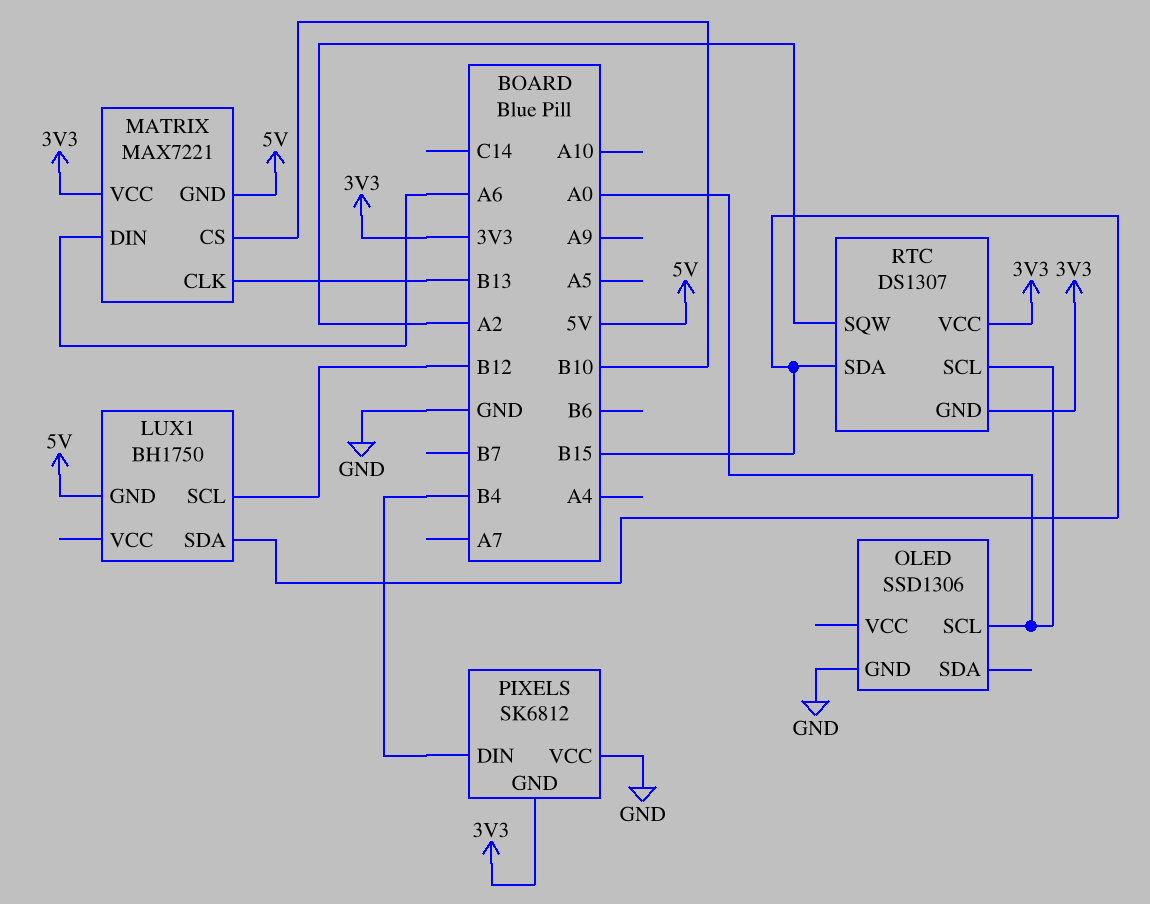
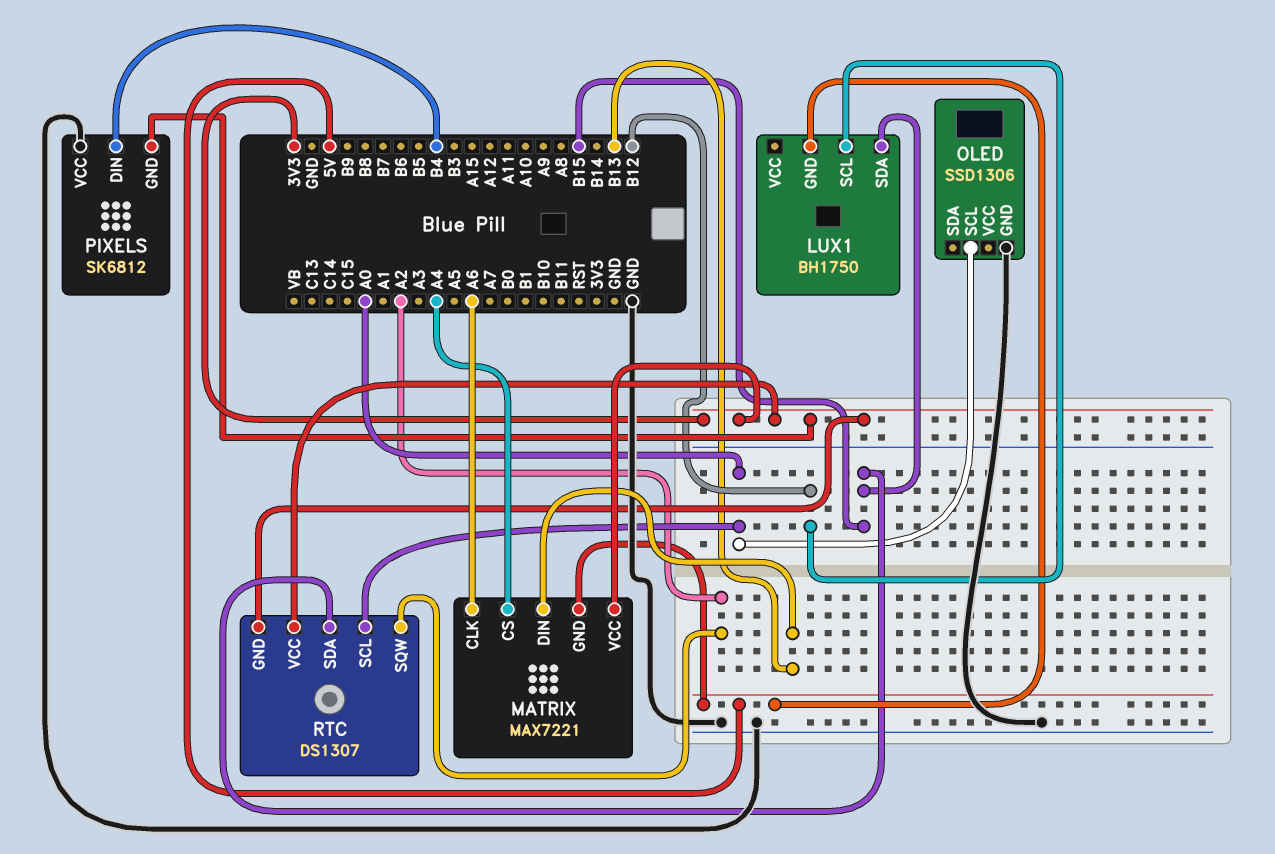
MATRIX pin CLK: B13 -> A6
MATRIX pin CS: B10 -> A4
MATRIX pin DIN: A6 -> B13

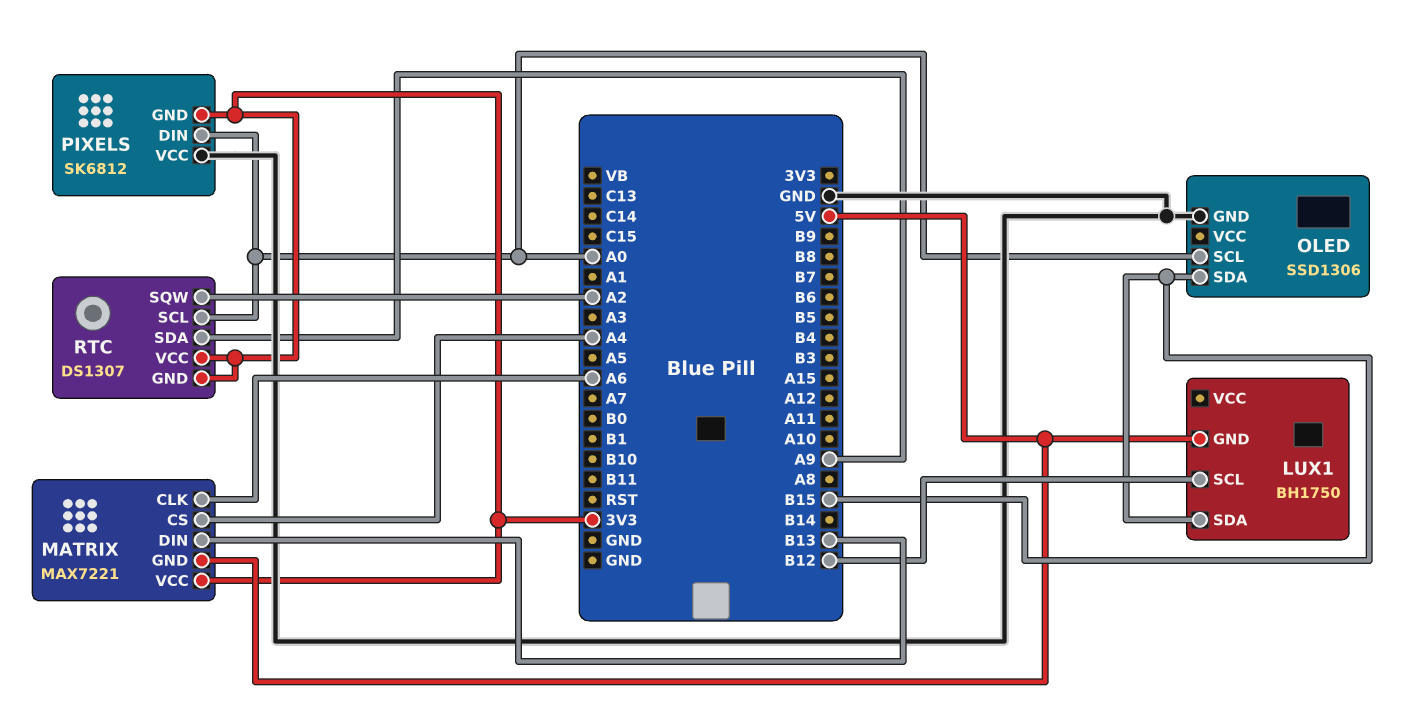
OLED pin SDA: none -> B15
PIXELS pin DIN: B4 -> A0
RTC pin SDA: B15 -> A9

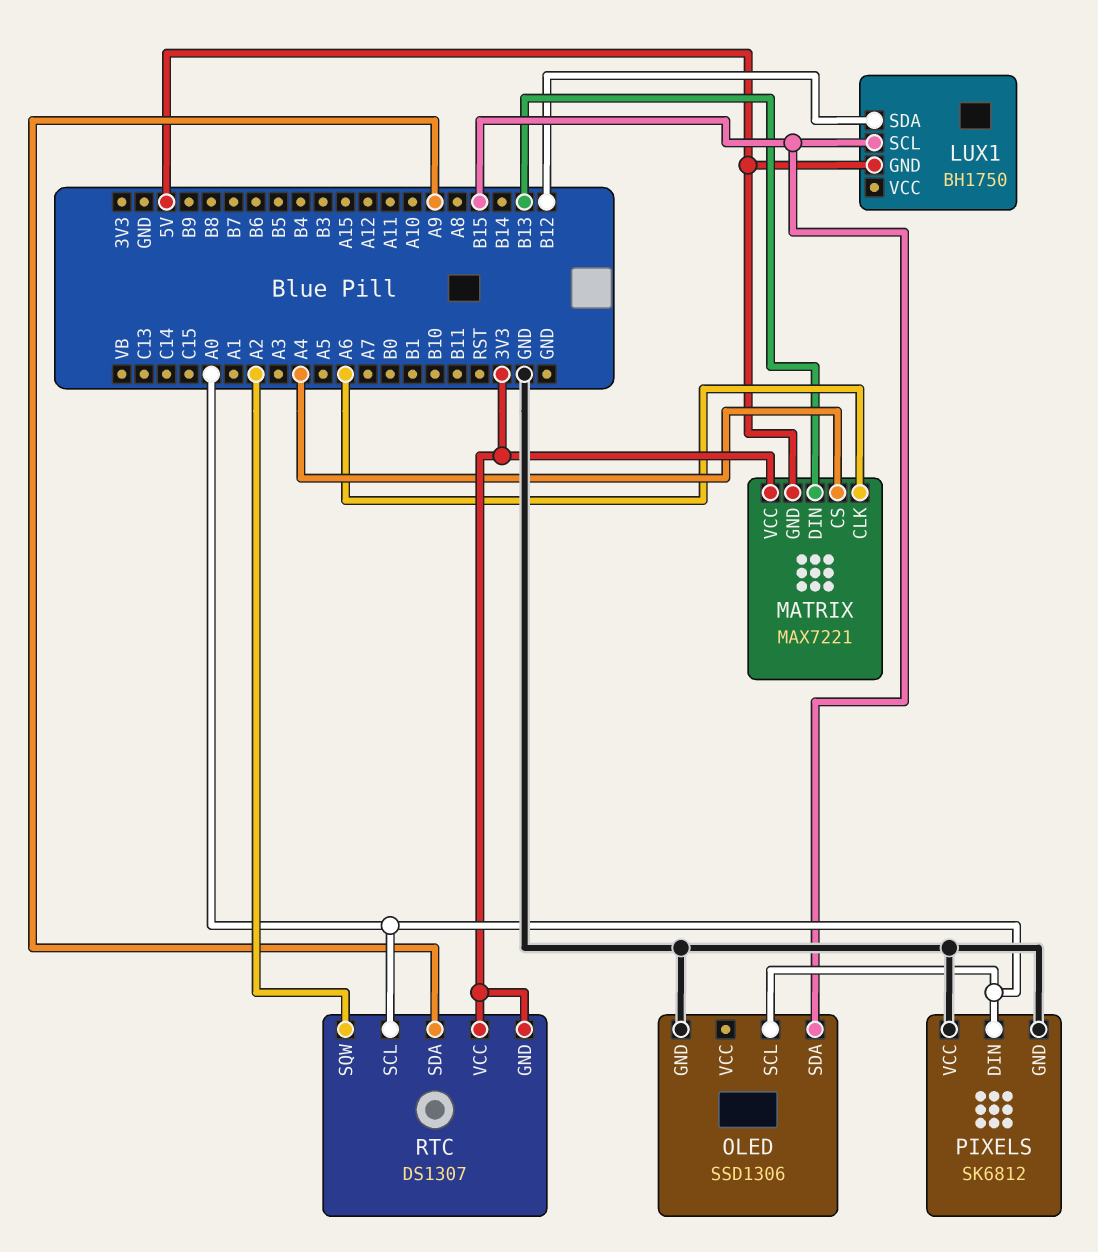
LUX1 pin SCL: B12 -> B15
LUX1 pin SDA: B15 -> B12
PIXELS pin GND: 3V3 -> GND

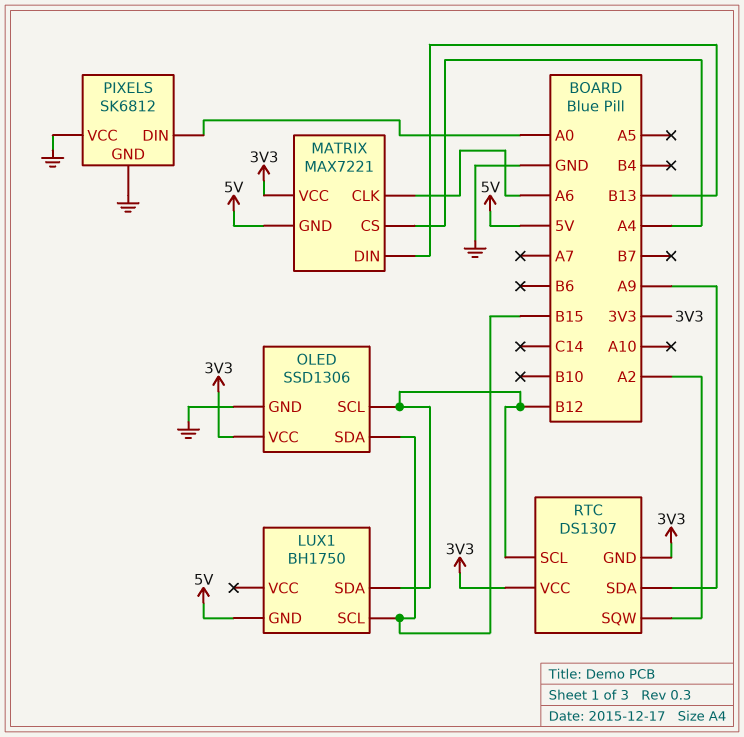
OLED pin SCL: A0 -> B12
OLED pin VCC: none -> 3V3
RTC pin SCL: A0 -> B12

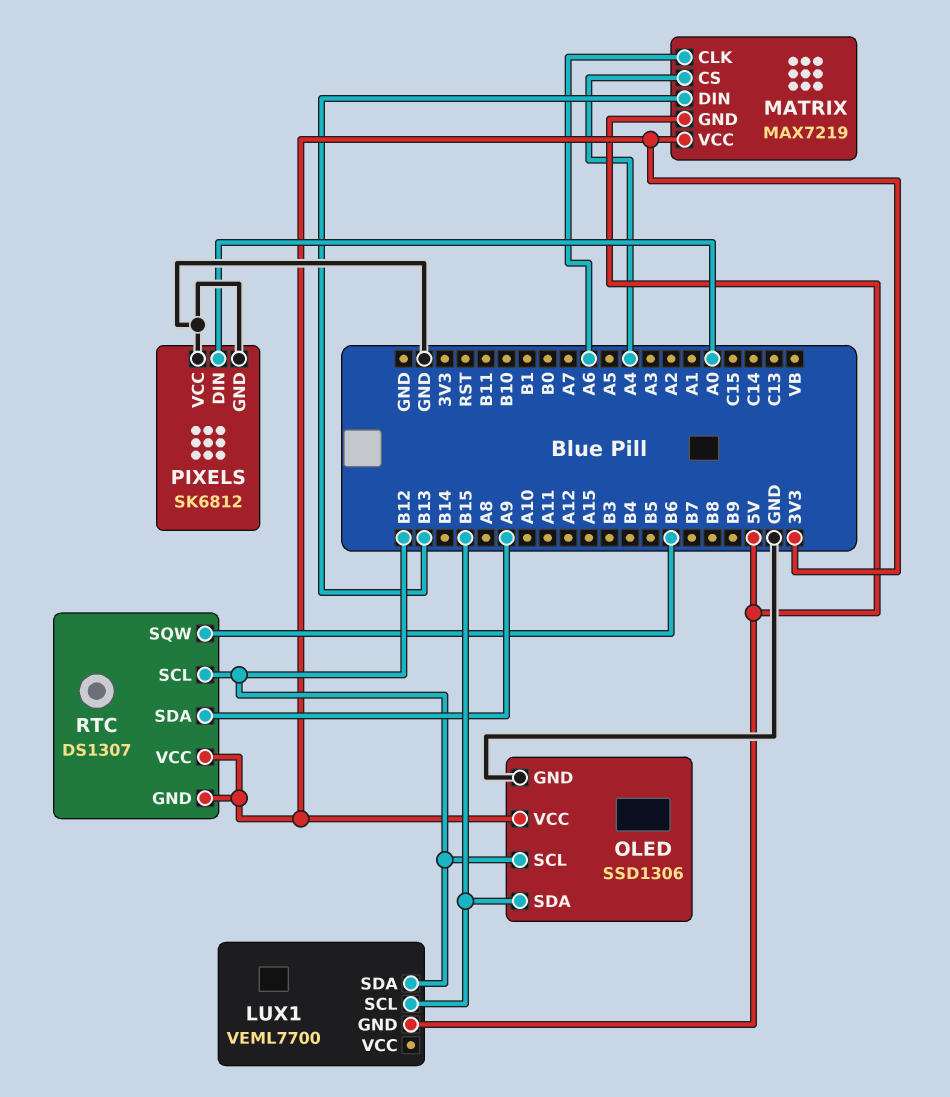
LUX1: BH1750 -> VEML7700
MATRIX: MAX7221 -> MAX7219
RTC pin SQW: A2 -> B6

